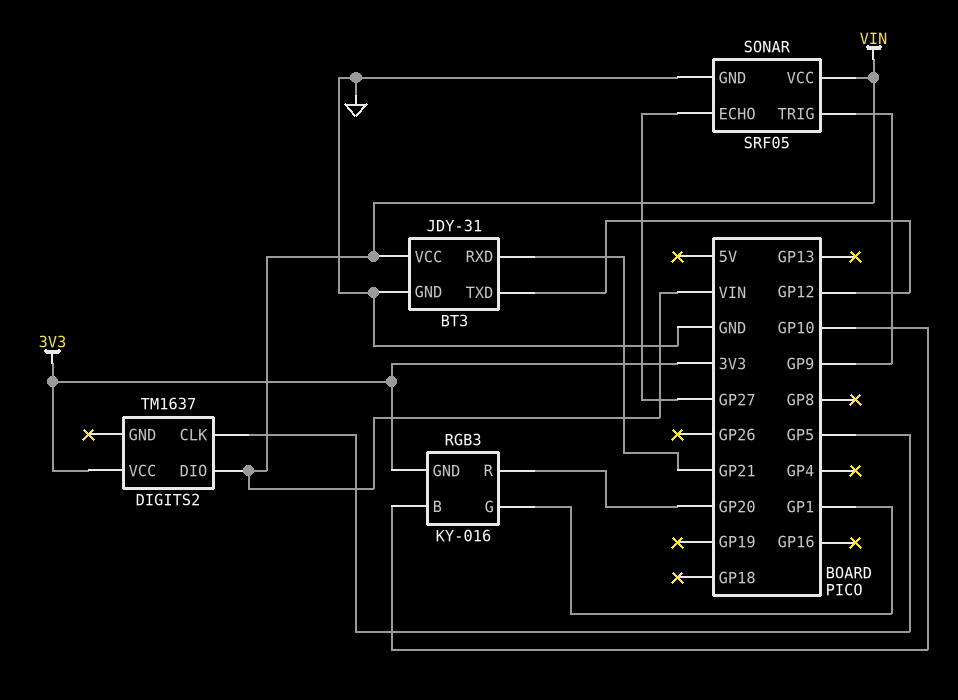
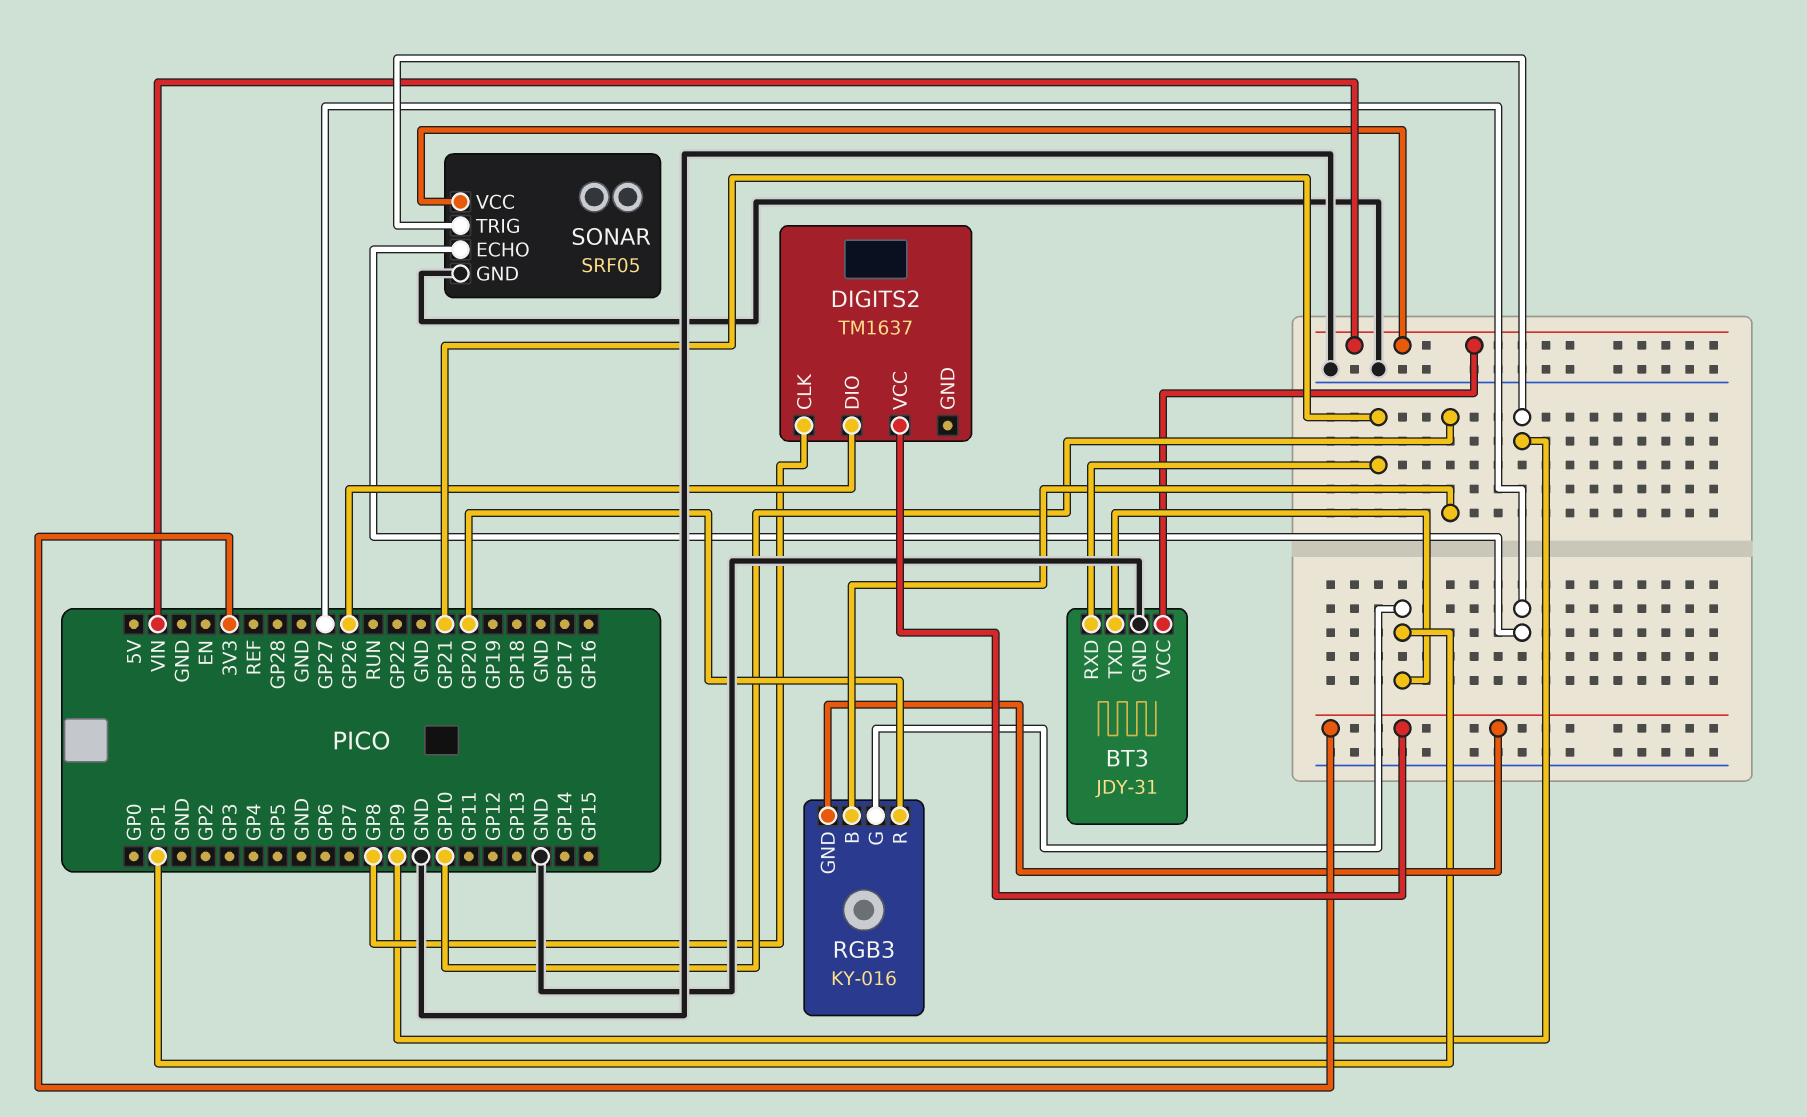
BT3 pin TXD: GP12 -> GP1
DIGITS2 pin CLK: GP5 -> GP8
DIGITS2 pin DIO: VIN -> GP26

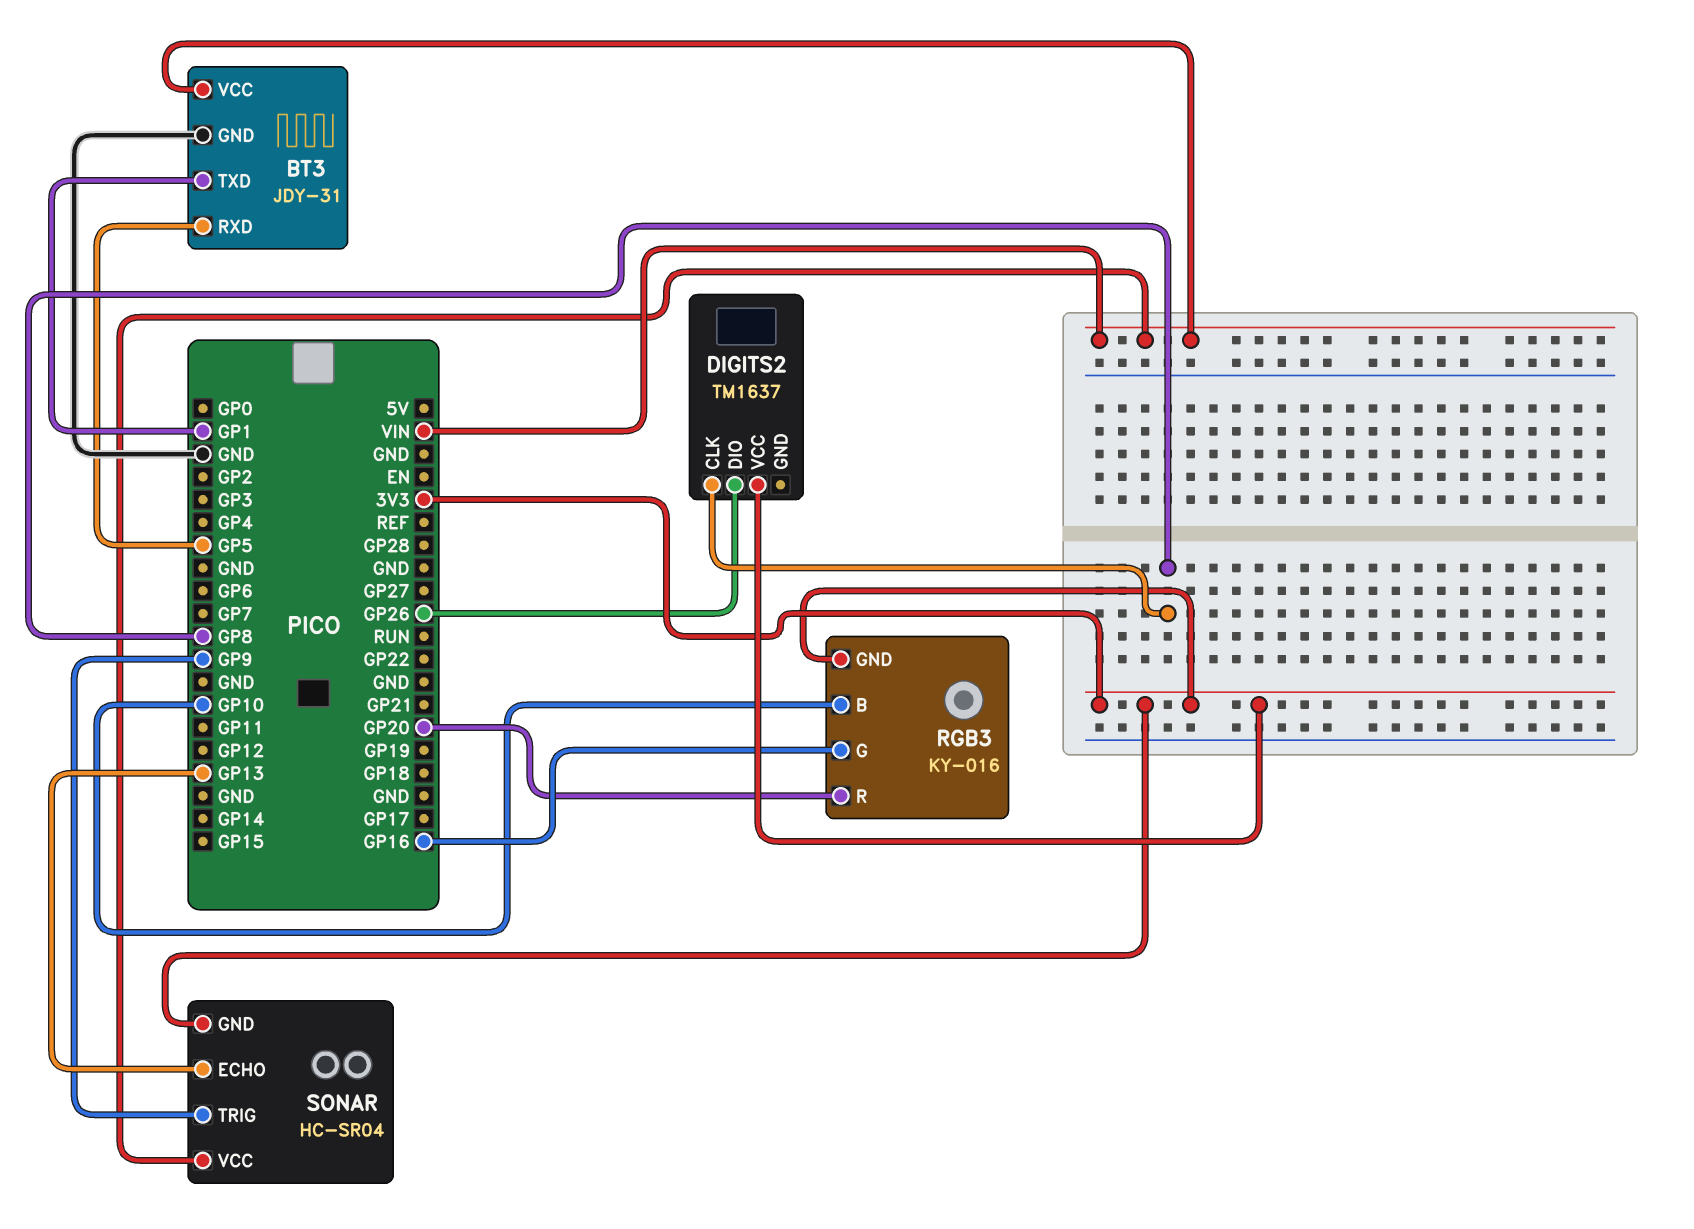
BT3 pin RXD: GP21 -> GP5
RGB3 pin G: GP1 -> GP16
SONAR: SRF05 -> HC-SR04
SONAR pin ECHO: GP27 -> GP13
SONAR pin GND: GND -> 3V3

